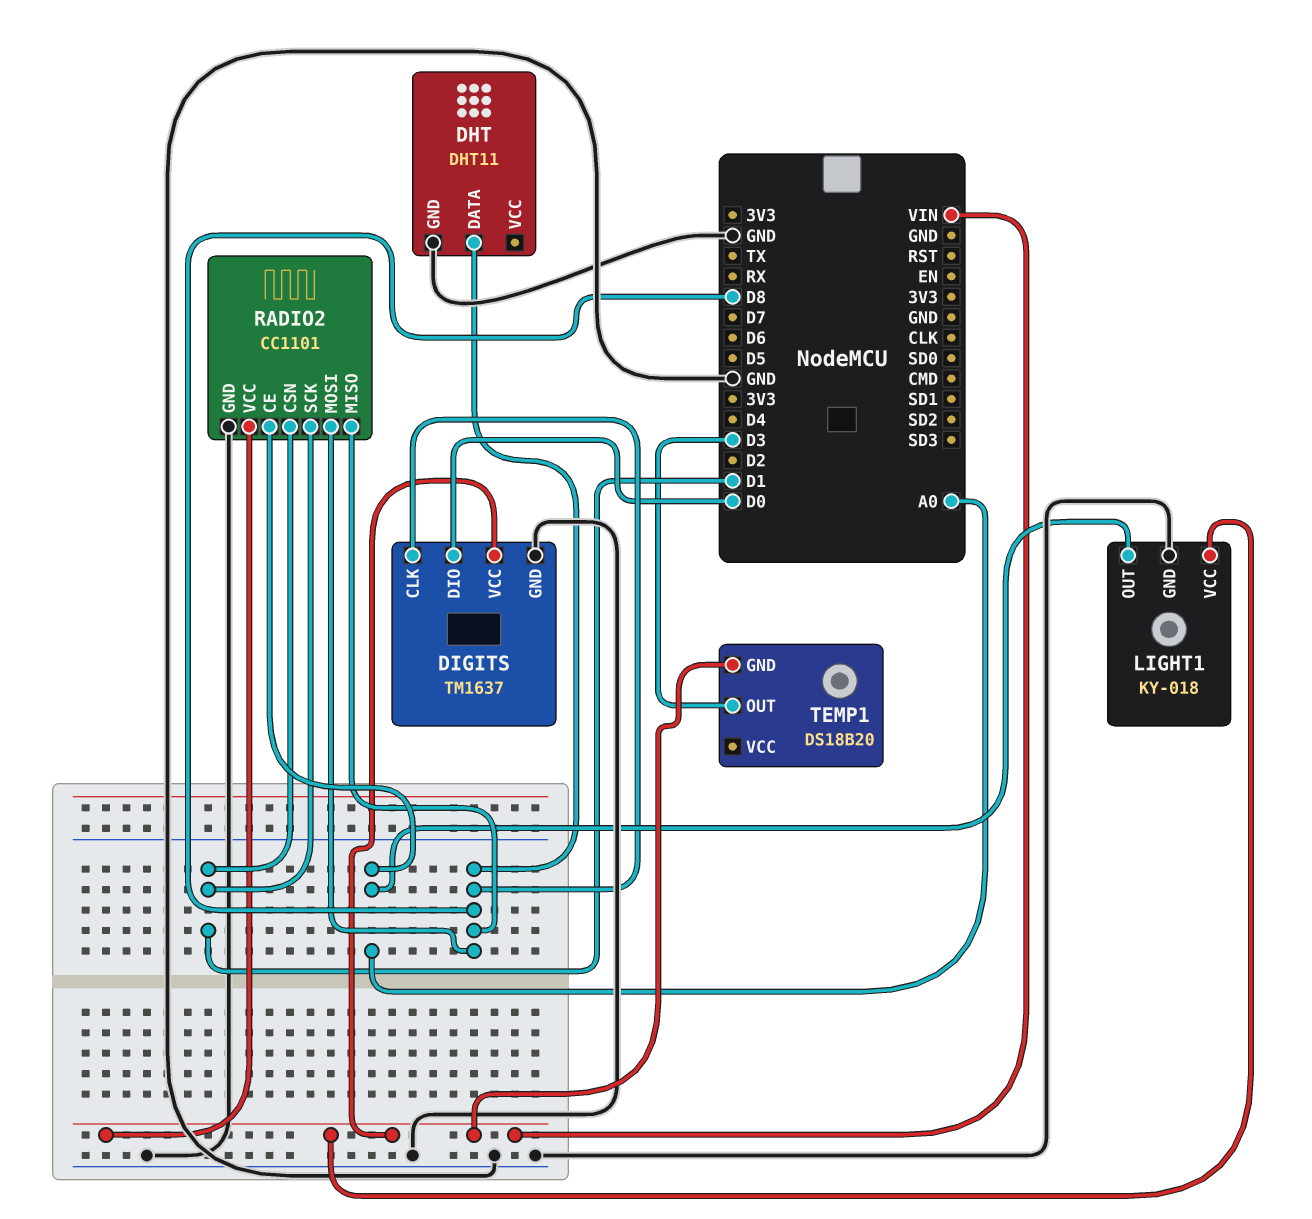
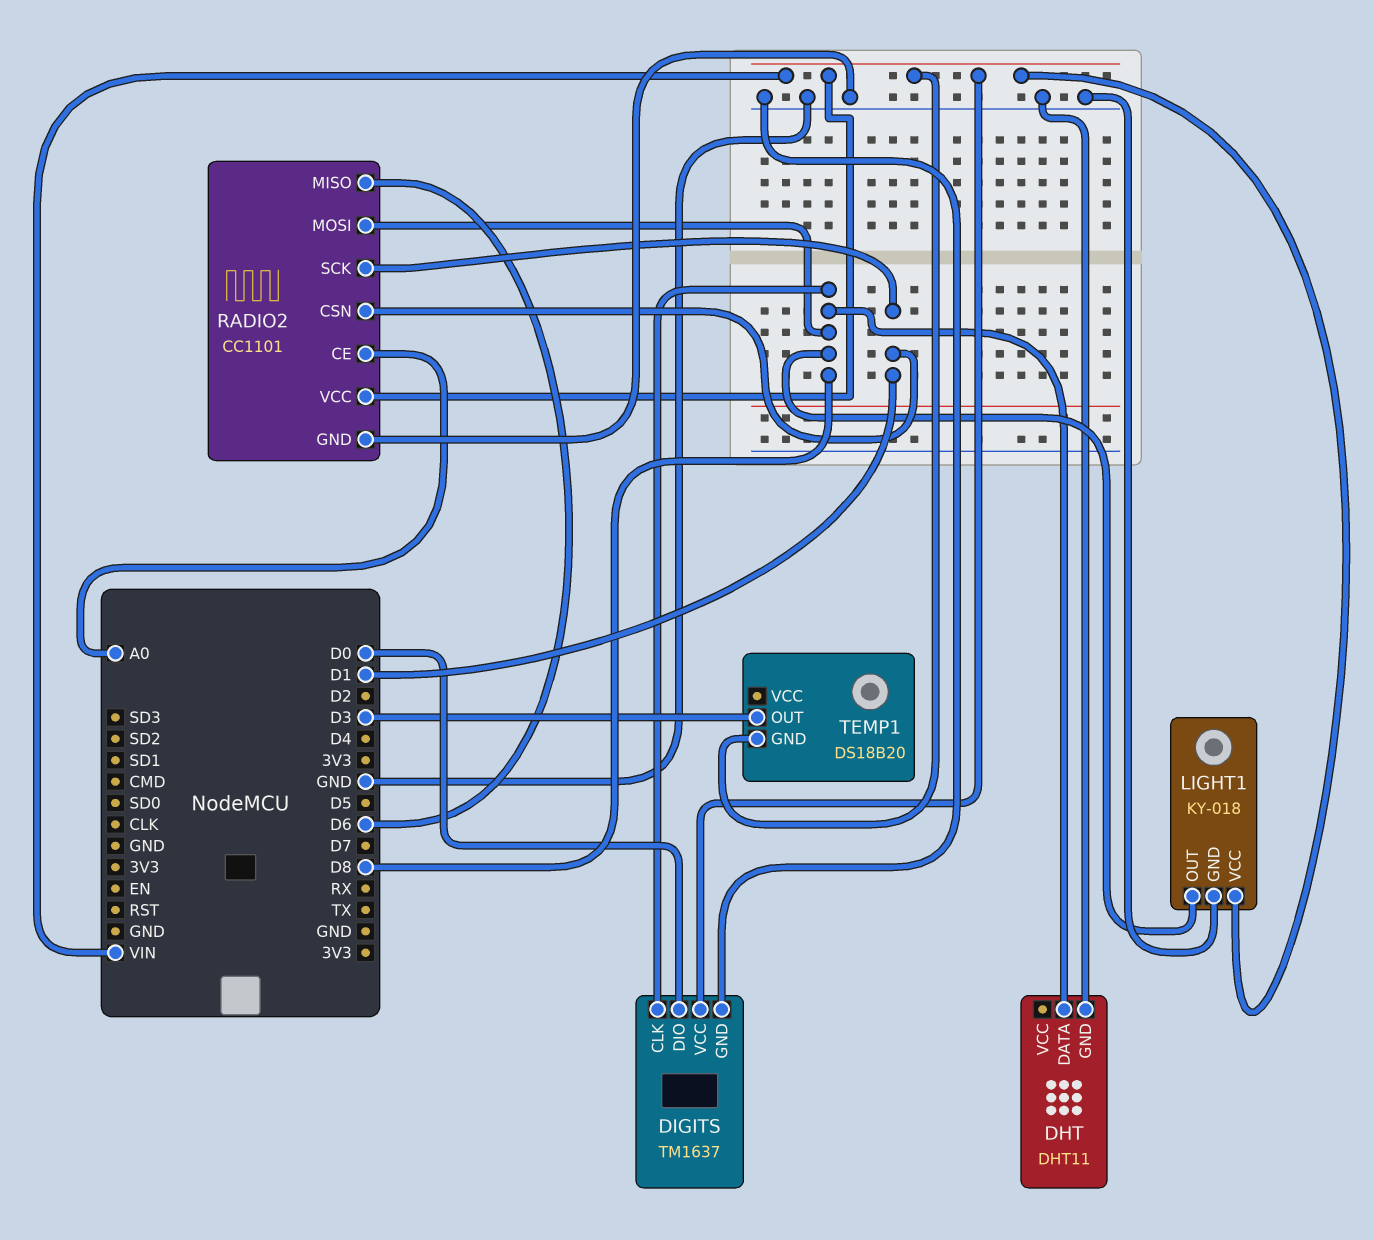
LIGHT1 pin OUT: A0 -> D8
RADIO2 pin MISO: D8 -> D6

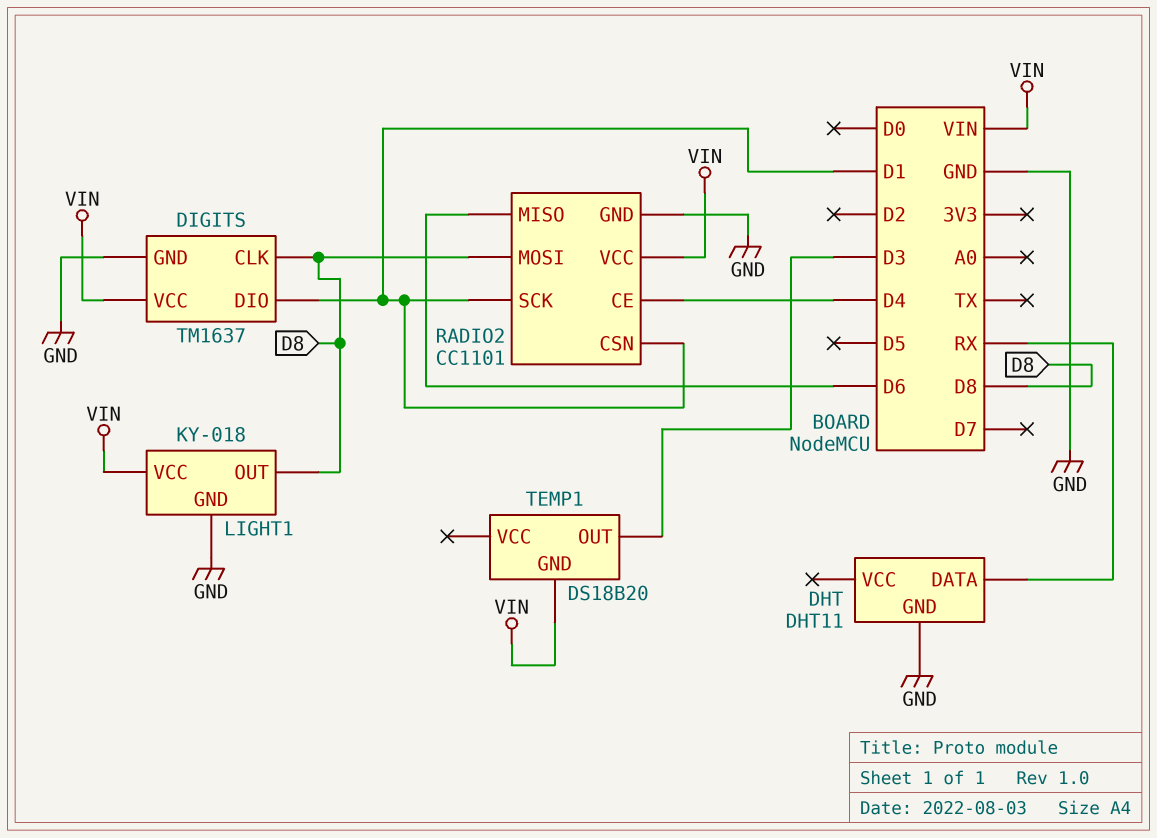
DHT pin DATA: D8 -> RX
DIGITS pin DIO: D0 -> D1
RADIO2 pin CE: A0 -> D4

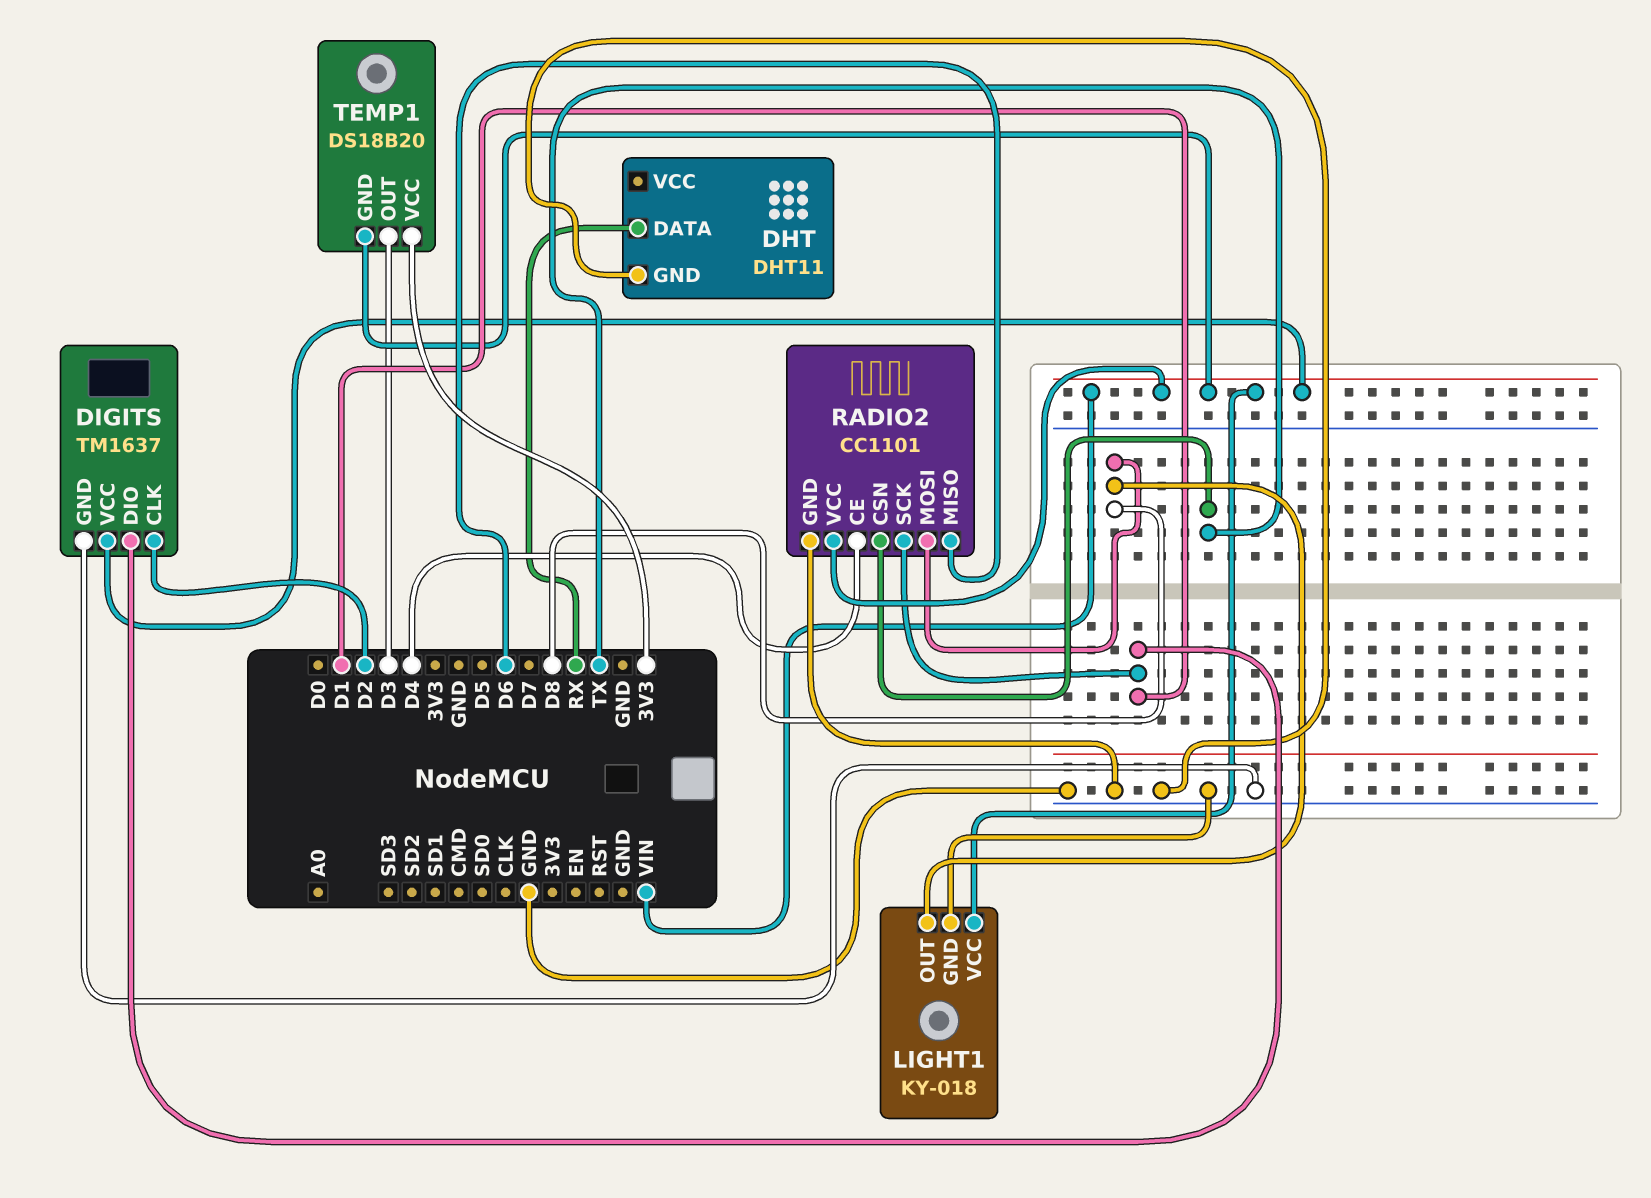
DIGITS pin CLK: D8 -> D2
RADIO2 pin CSN: D1 -> TX
TEMP1 pin VCC: none -> 3V3

